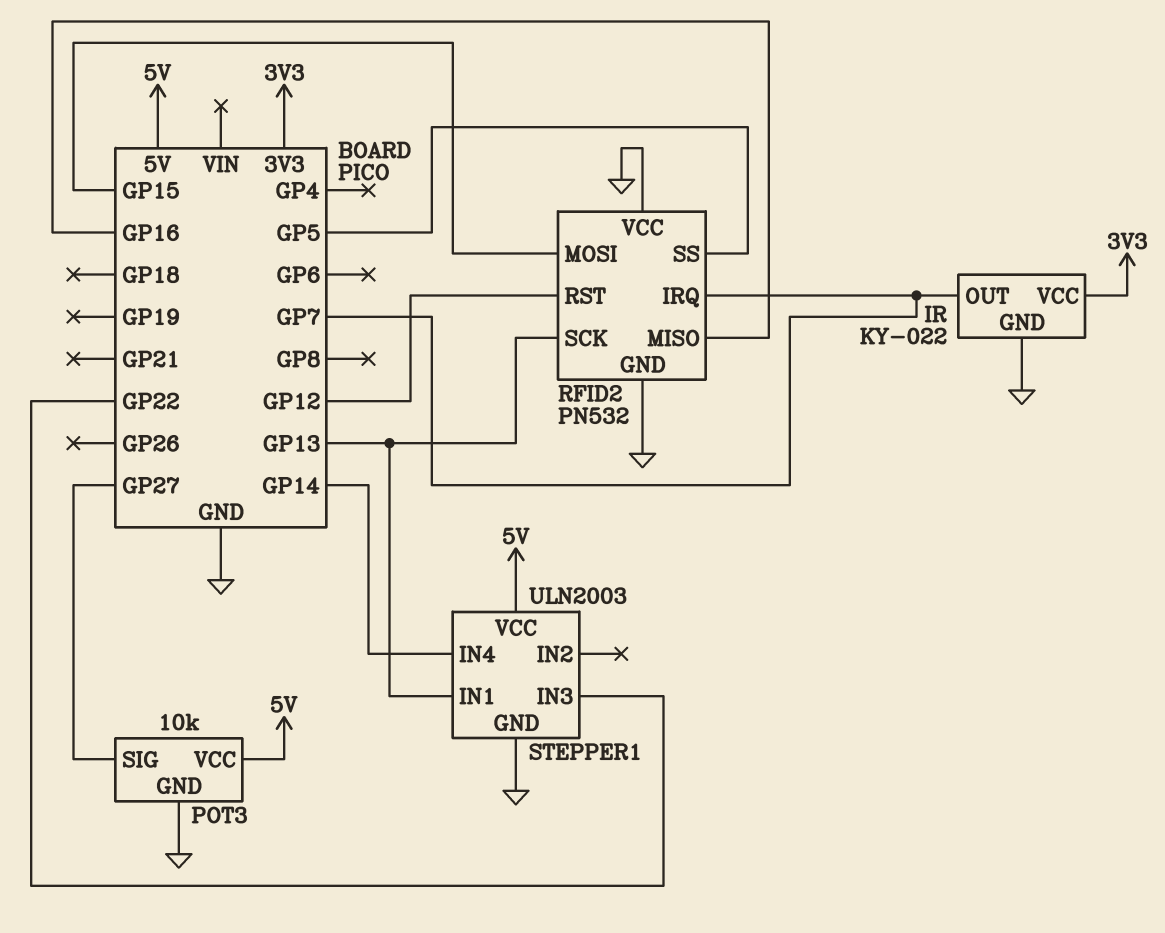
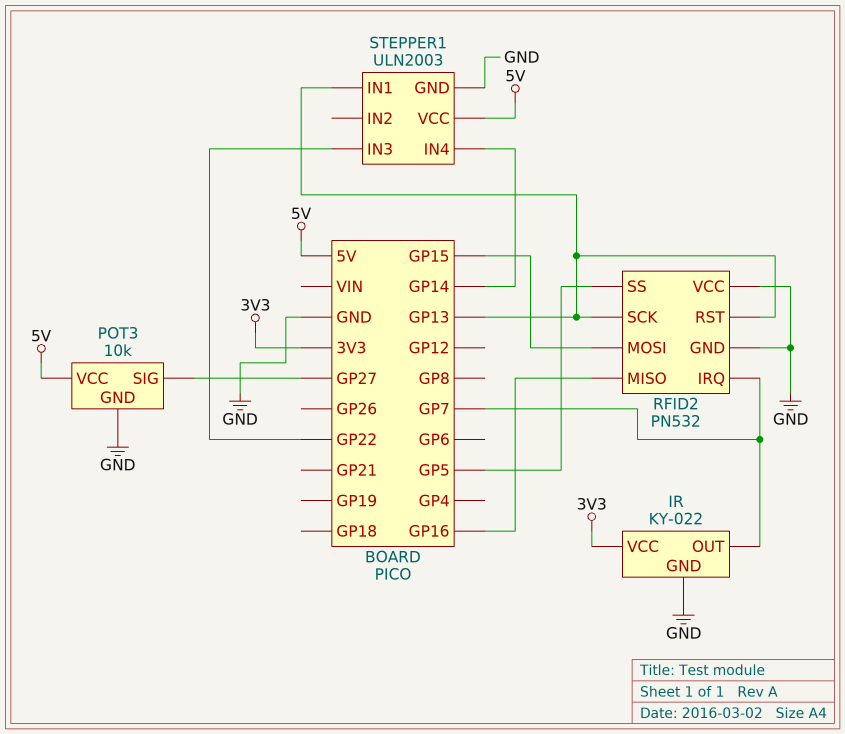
RFID2 pin RST: GP12 -> GP13

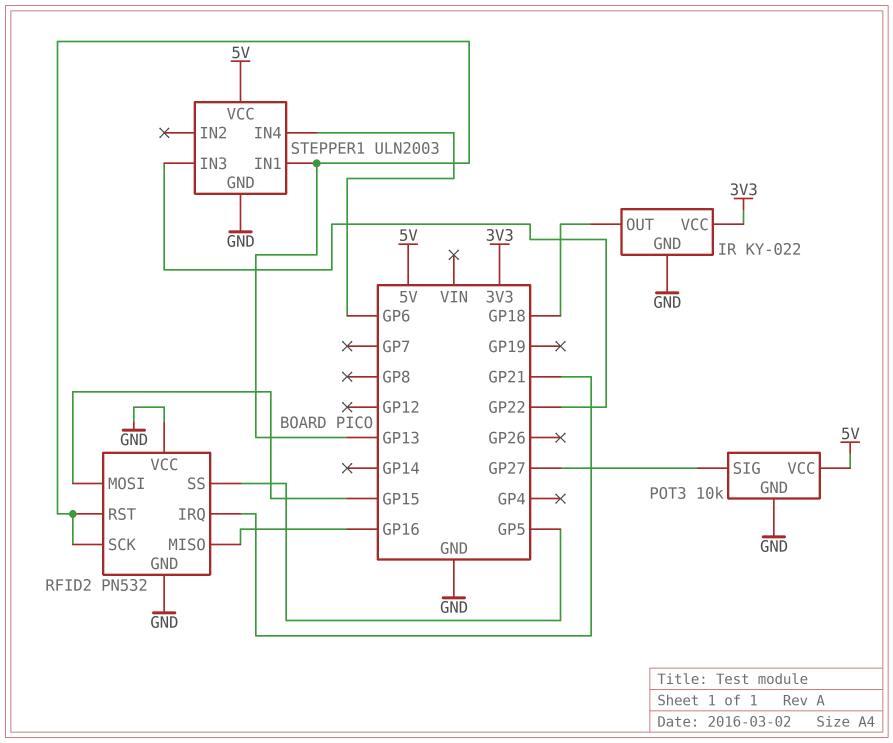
IR pin OUT: GP7 -> GP18
RFID2 pin IRQ: GP7 -> GP21
STEPPER1 pin IN4: GP14 -> GP6

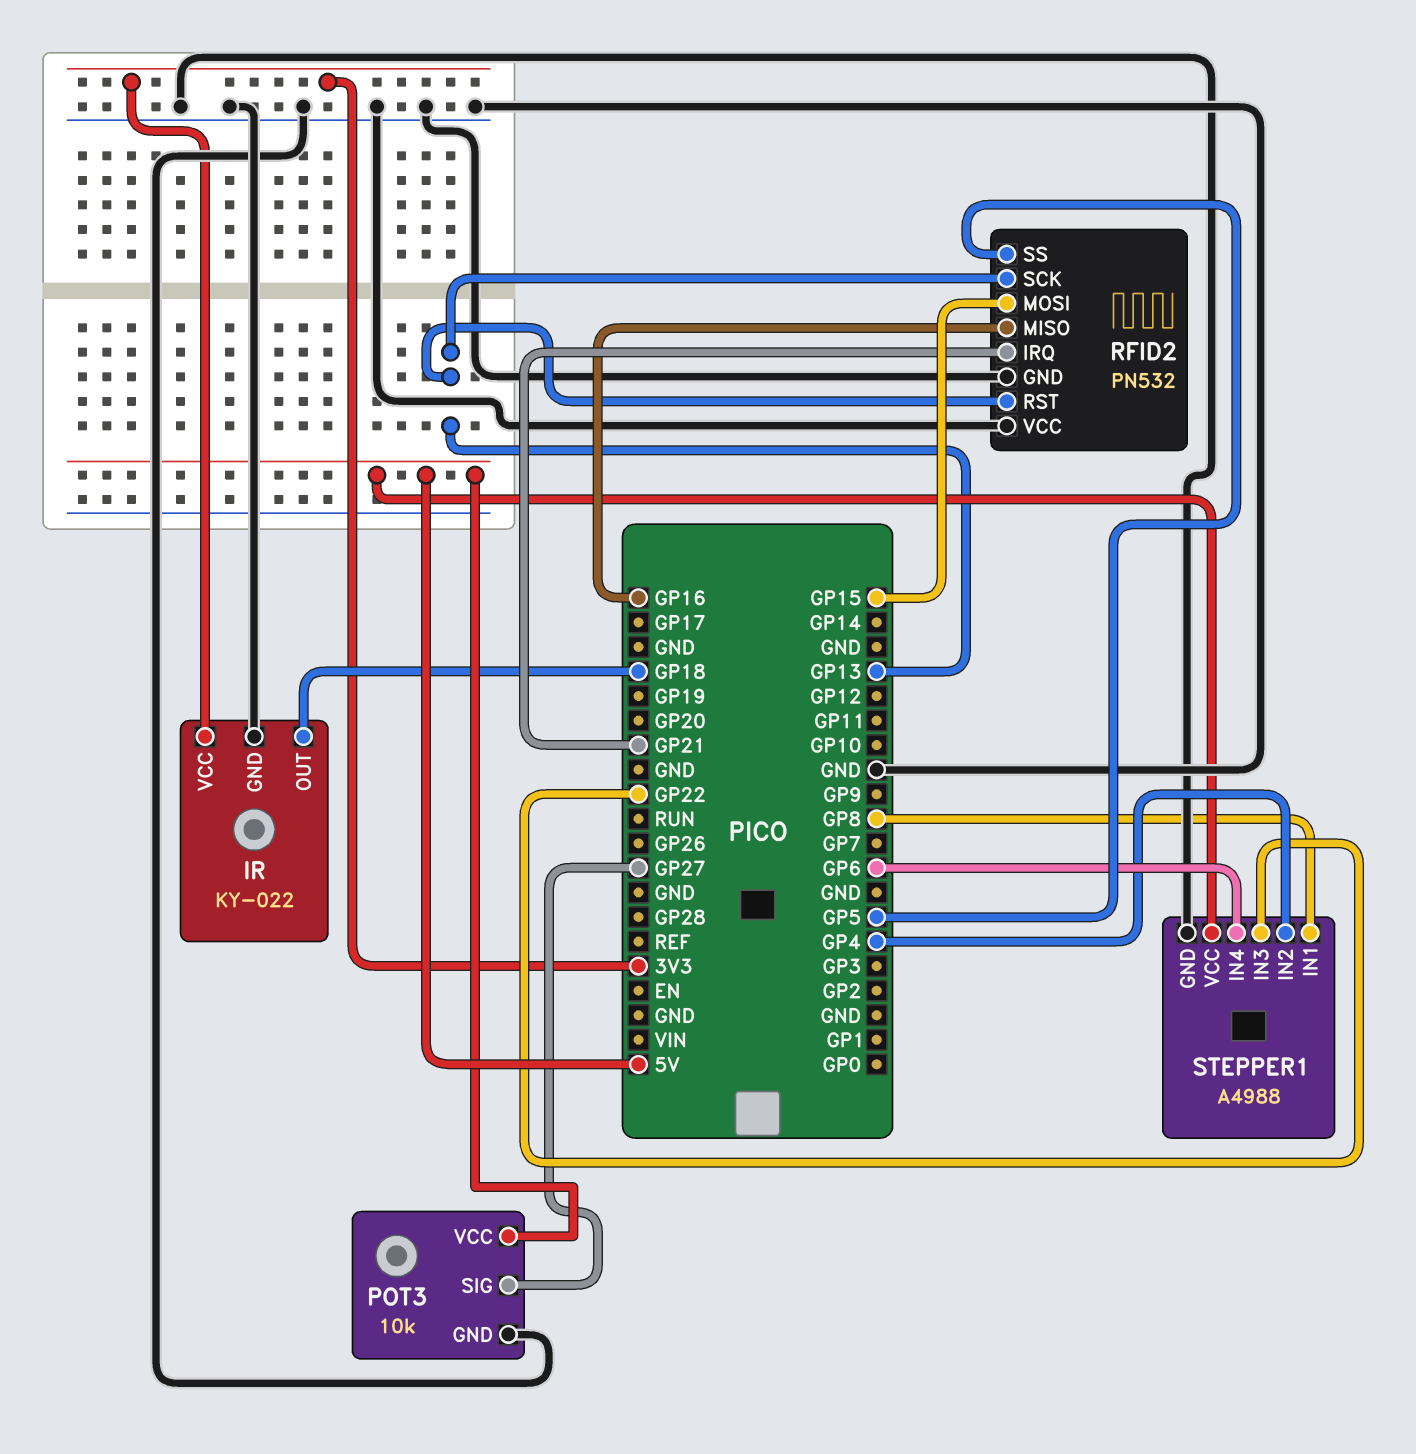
STEPPER1: ULN2003 -> A4988
STEPPER1 pin IN1: GP13 -> GP8
STEPPER1 pin IN2: none -> GP4

